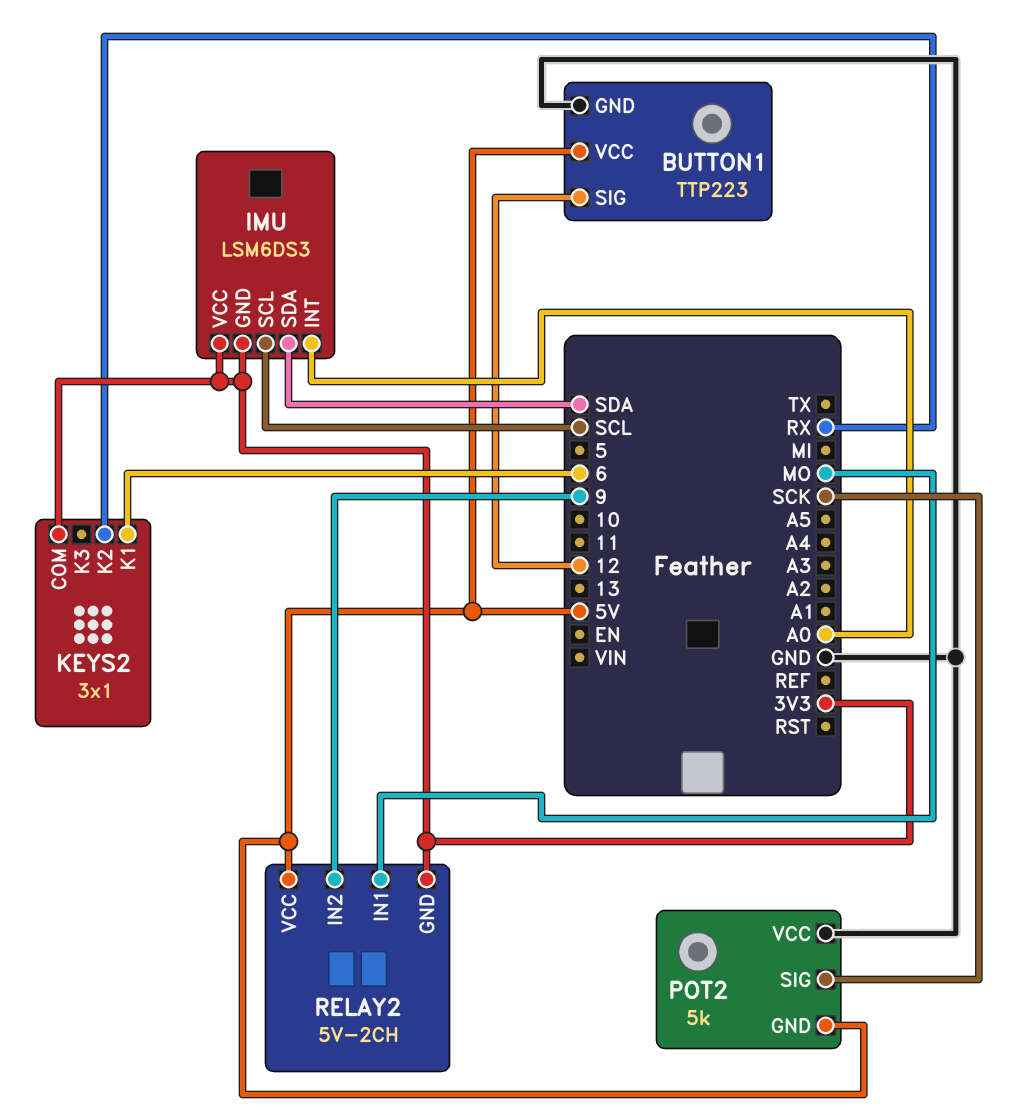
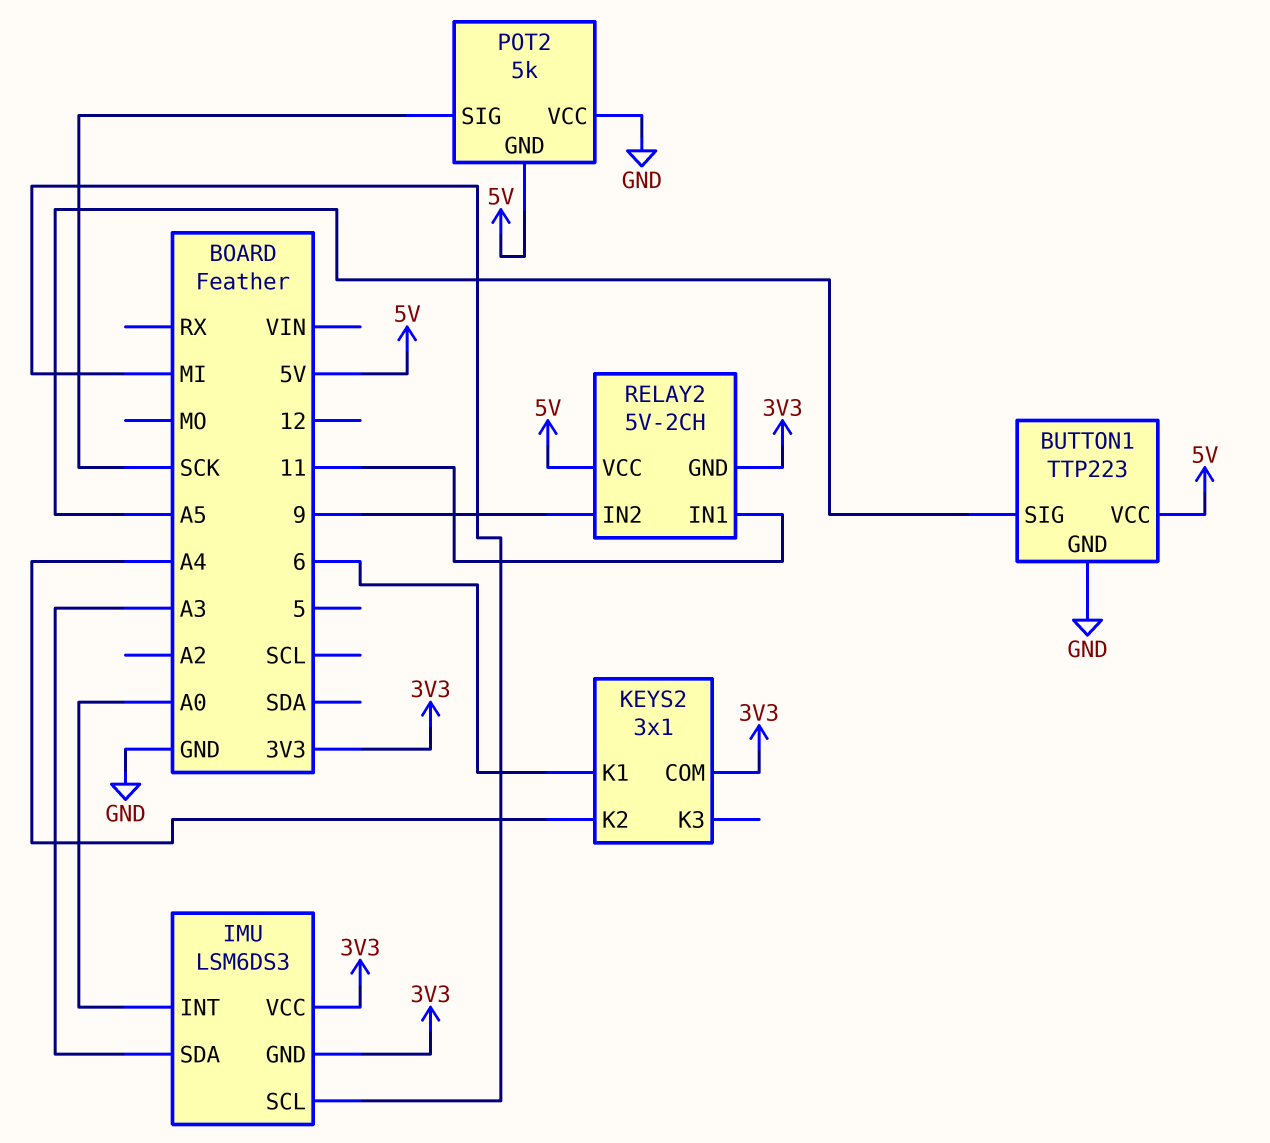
BUTTON1 pin SIG: 12 -> A5
IMU pin SCL: SCL -> MI
IMU pin SDA: SDA -> A3
KEYS2 pin K2: RX -> A4
RELAY2 pin IN1: MO -> 11

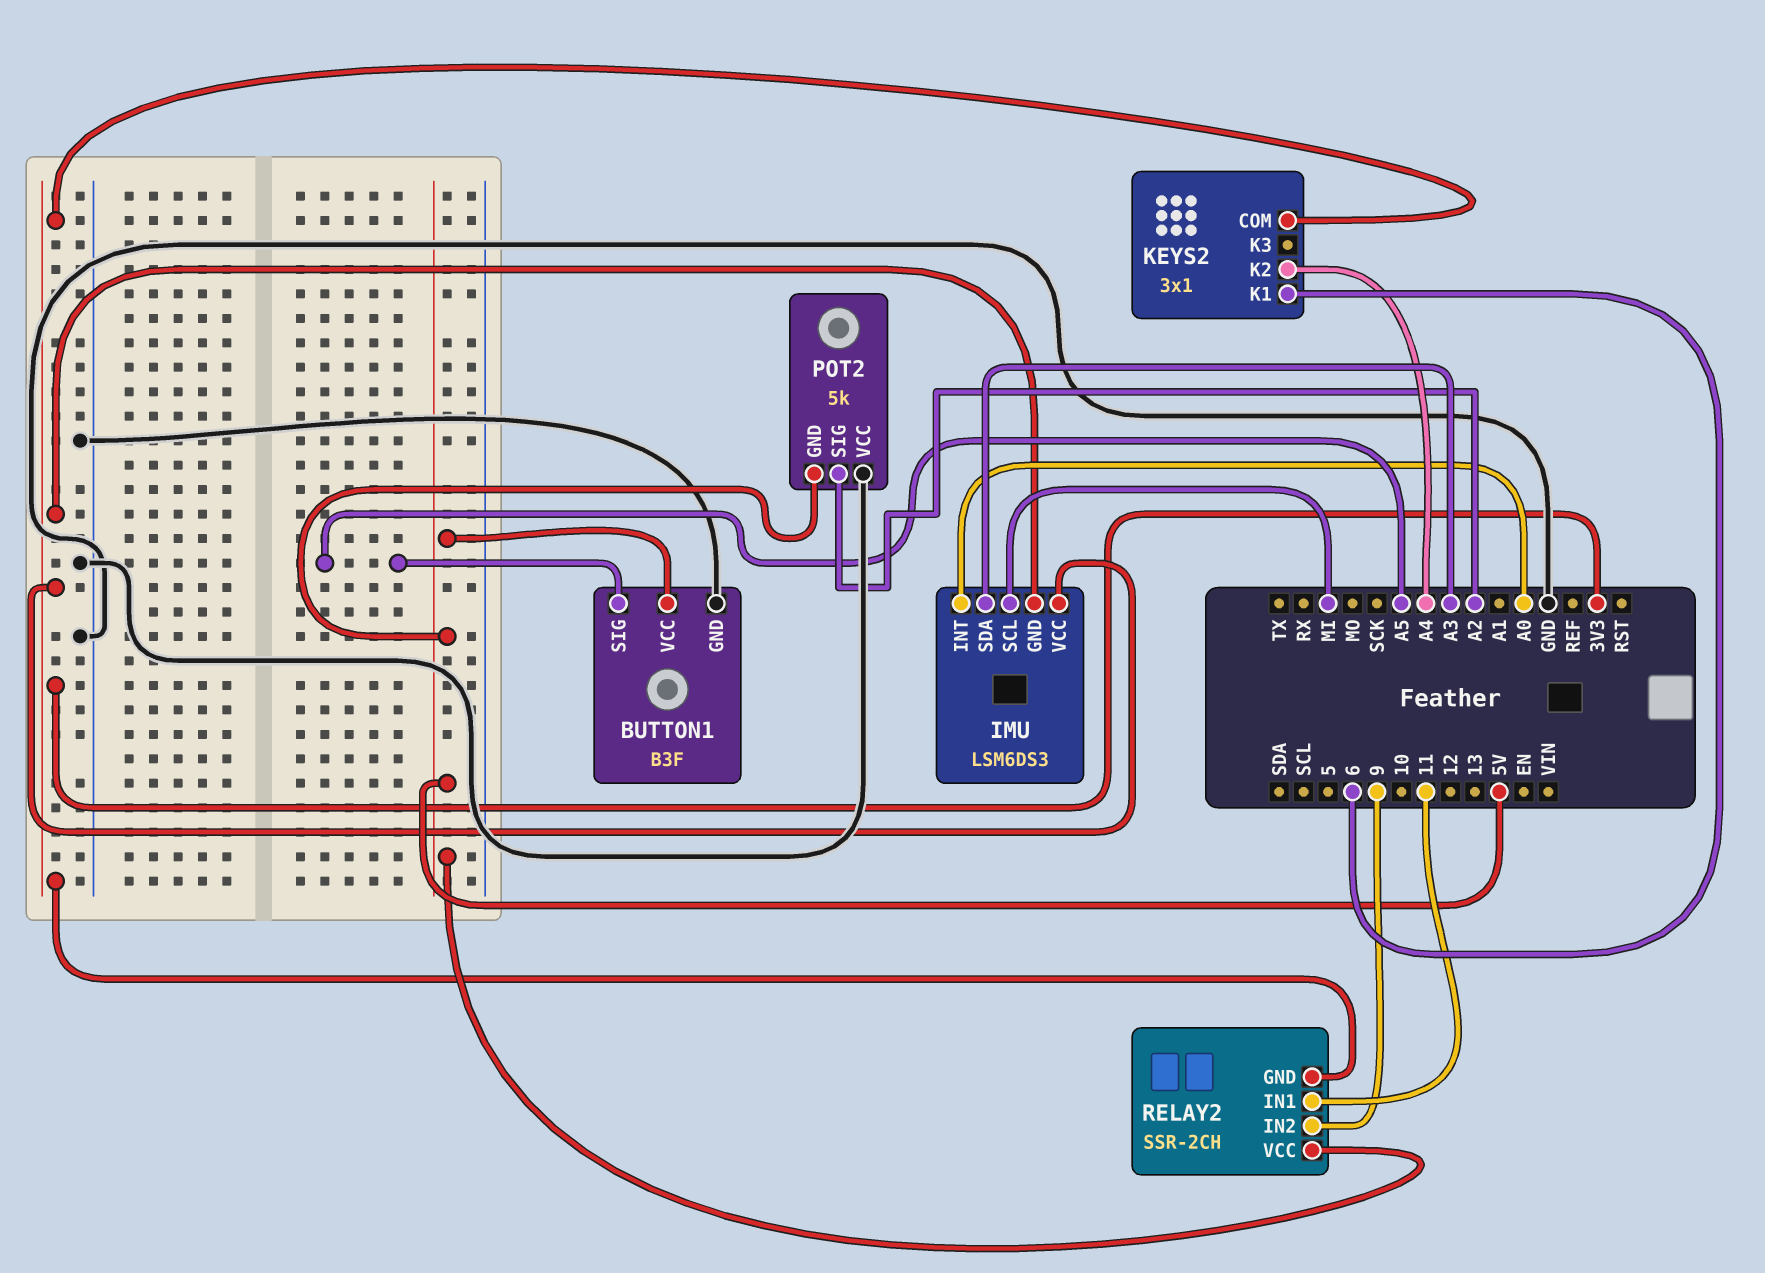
BUTTON1: TTP223 -> B3F
POT2 pin SIG: SCK -> A2
RELAY2: 5V-2CH -> SSR-2CH

